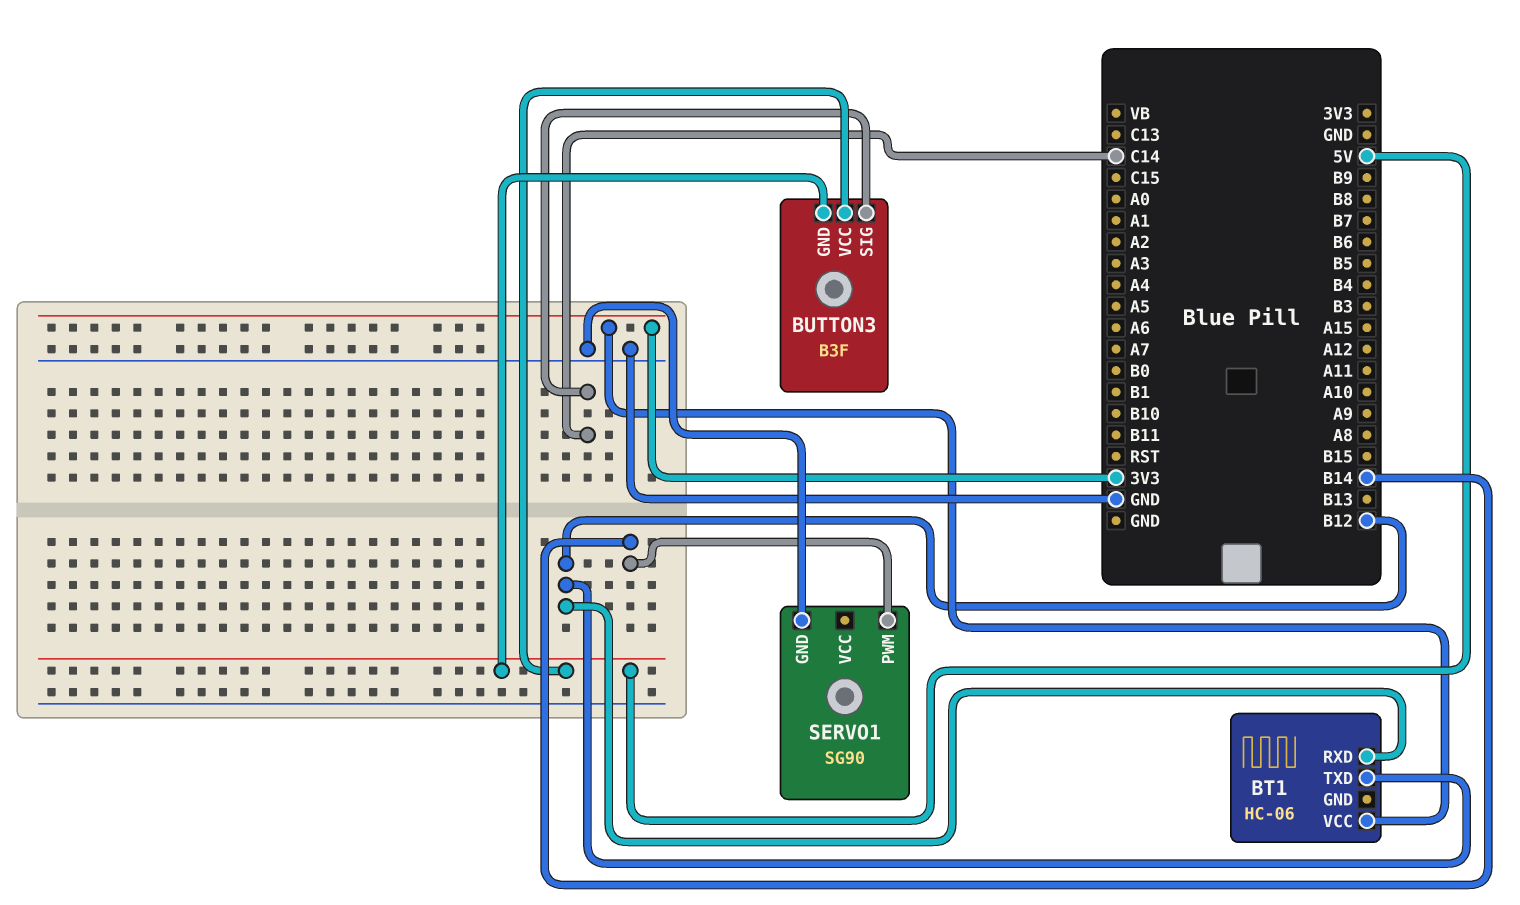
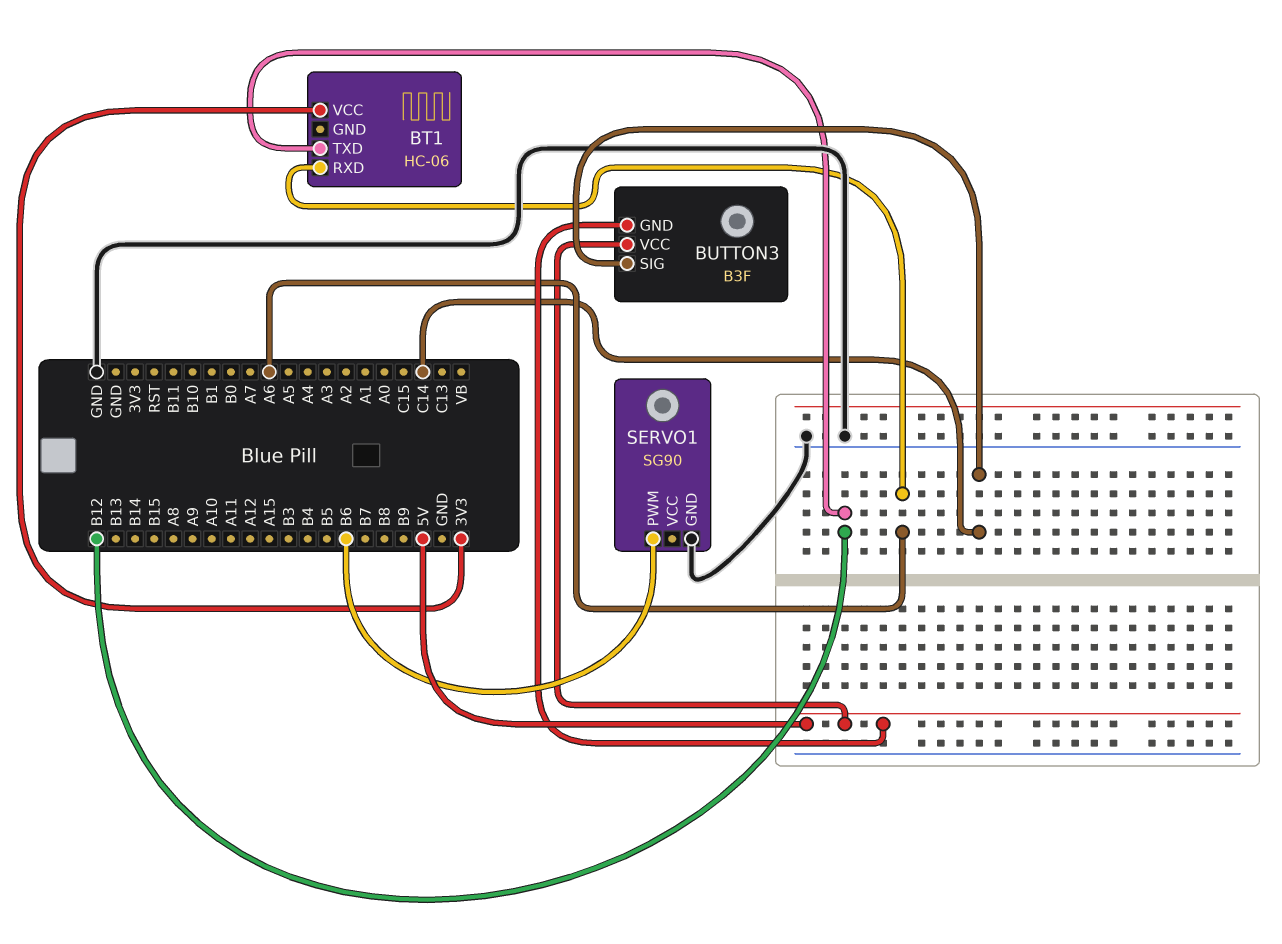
BT1 pin RXD: B12 -> A6
SERVO1 pin PWM: B14 -> B6

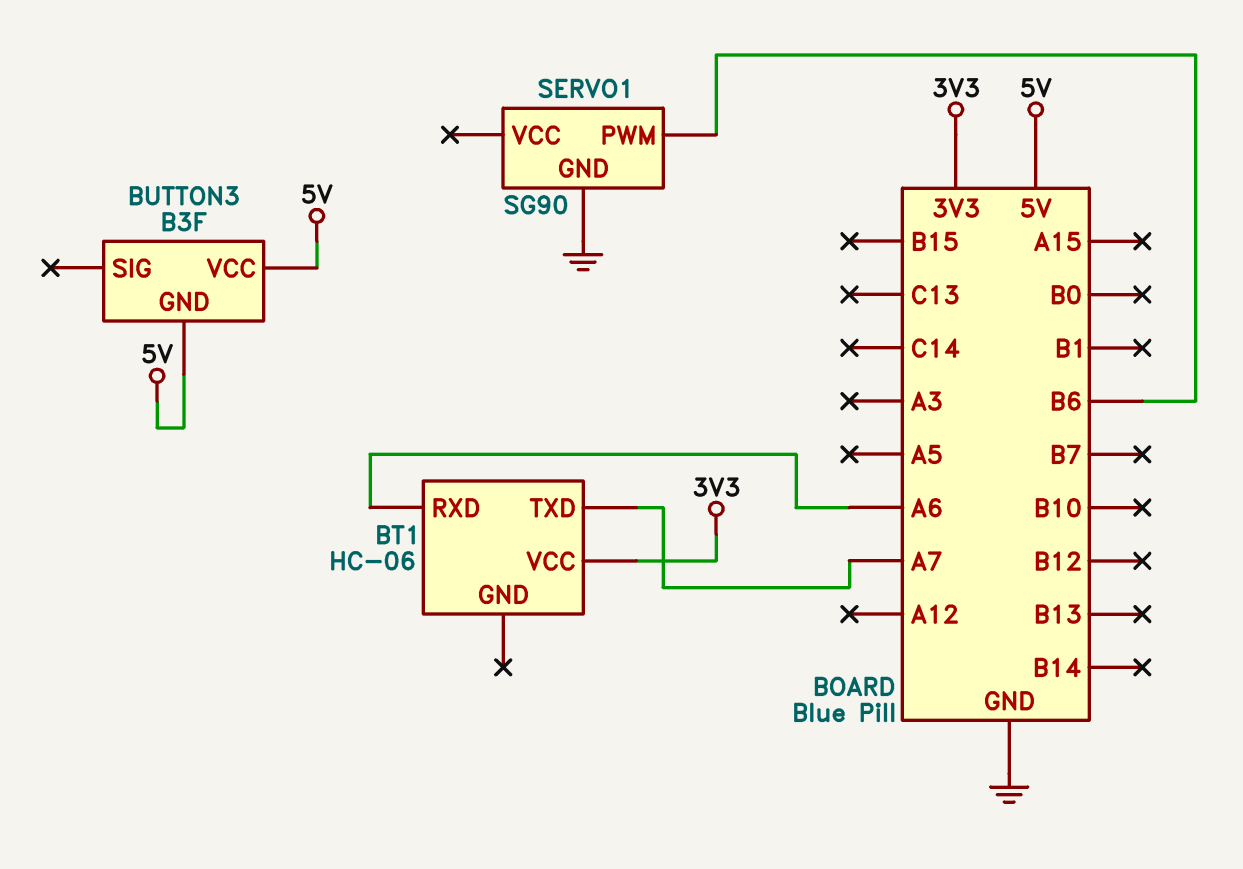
BT1 pin TXD: B12 -> A7
BUTTON3 pin SIG: C14 -> none

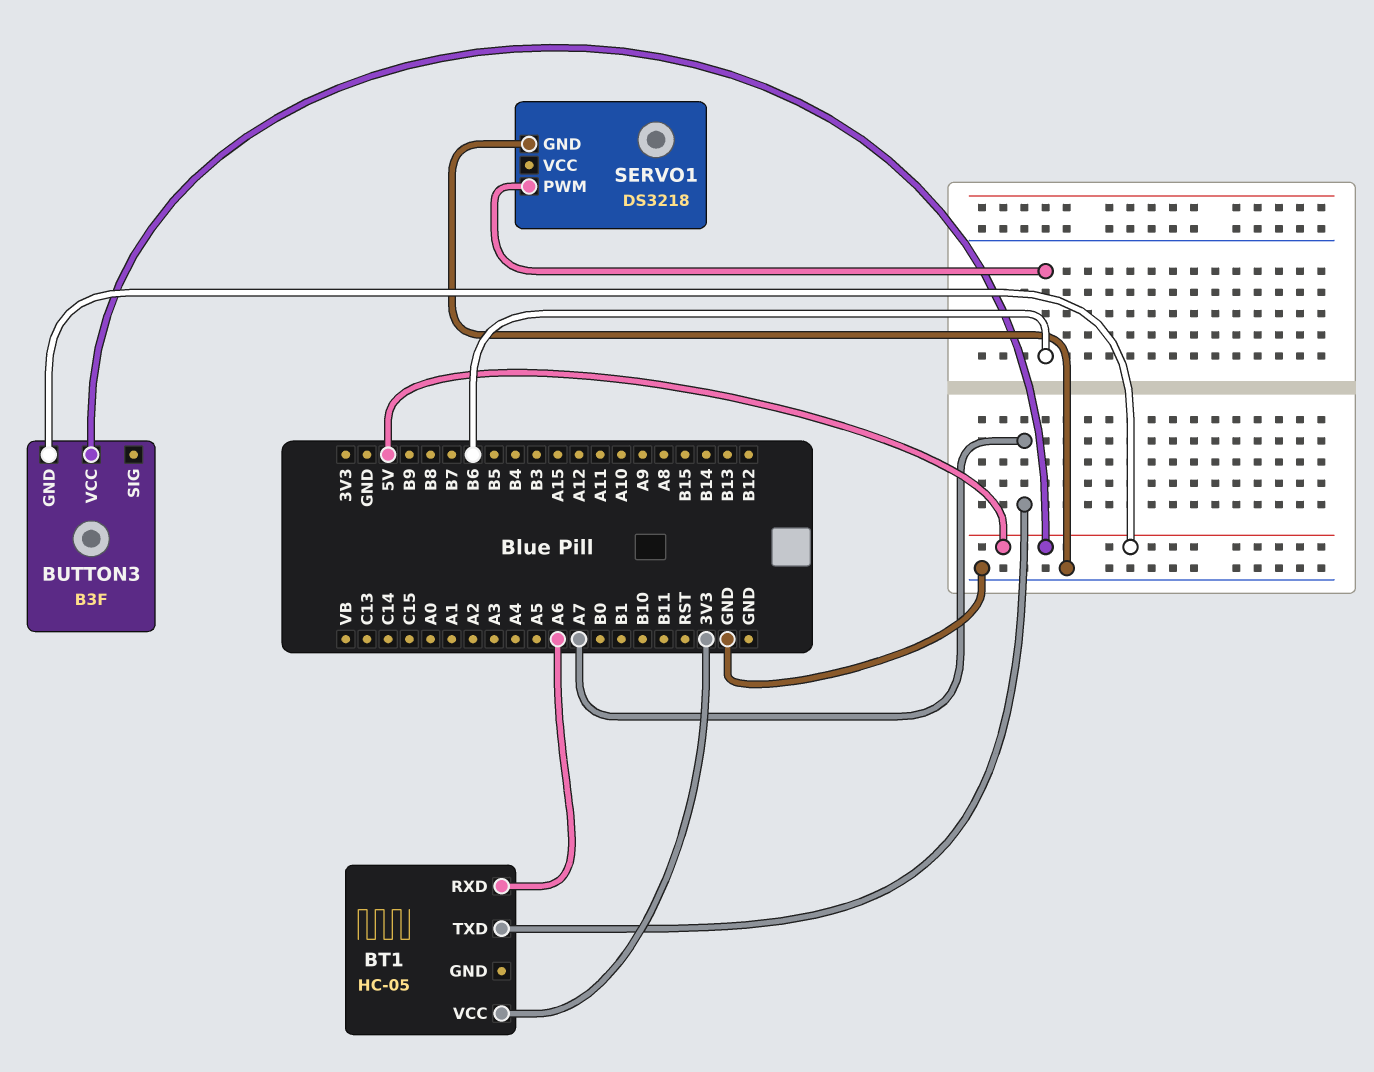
BT1: HC-06 -> HC-05
SERVO1: SG90 -> DS3218

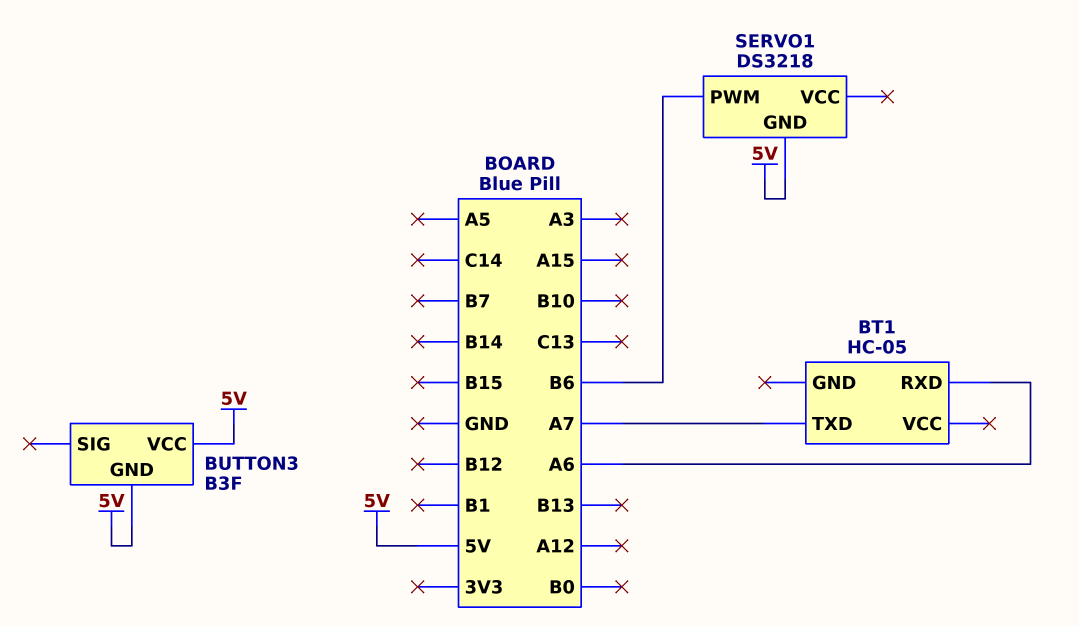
BT1 pin VCC: 3V3 -> none
SERVO1 pin GND: GND -> 5V

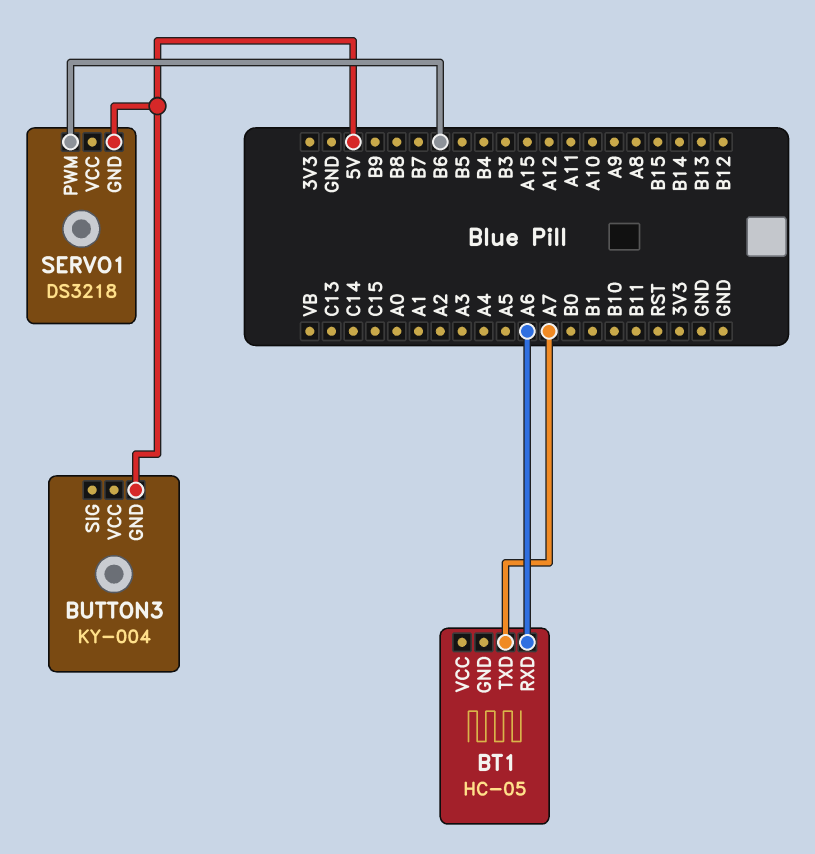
BUTTON3: B3F -> KY-004
BUTTON3 pin VCC: 5V -> none

